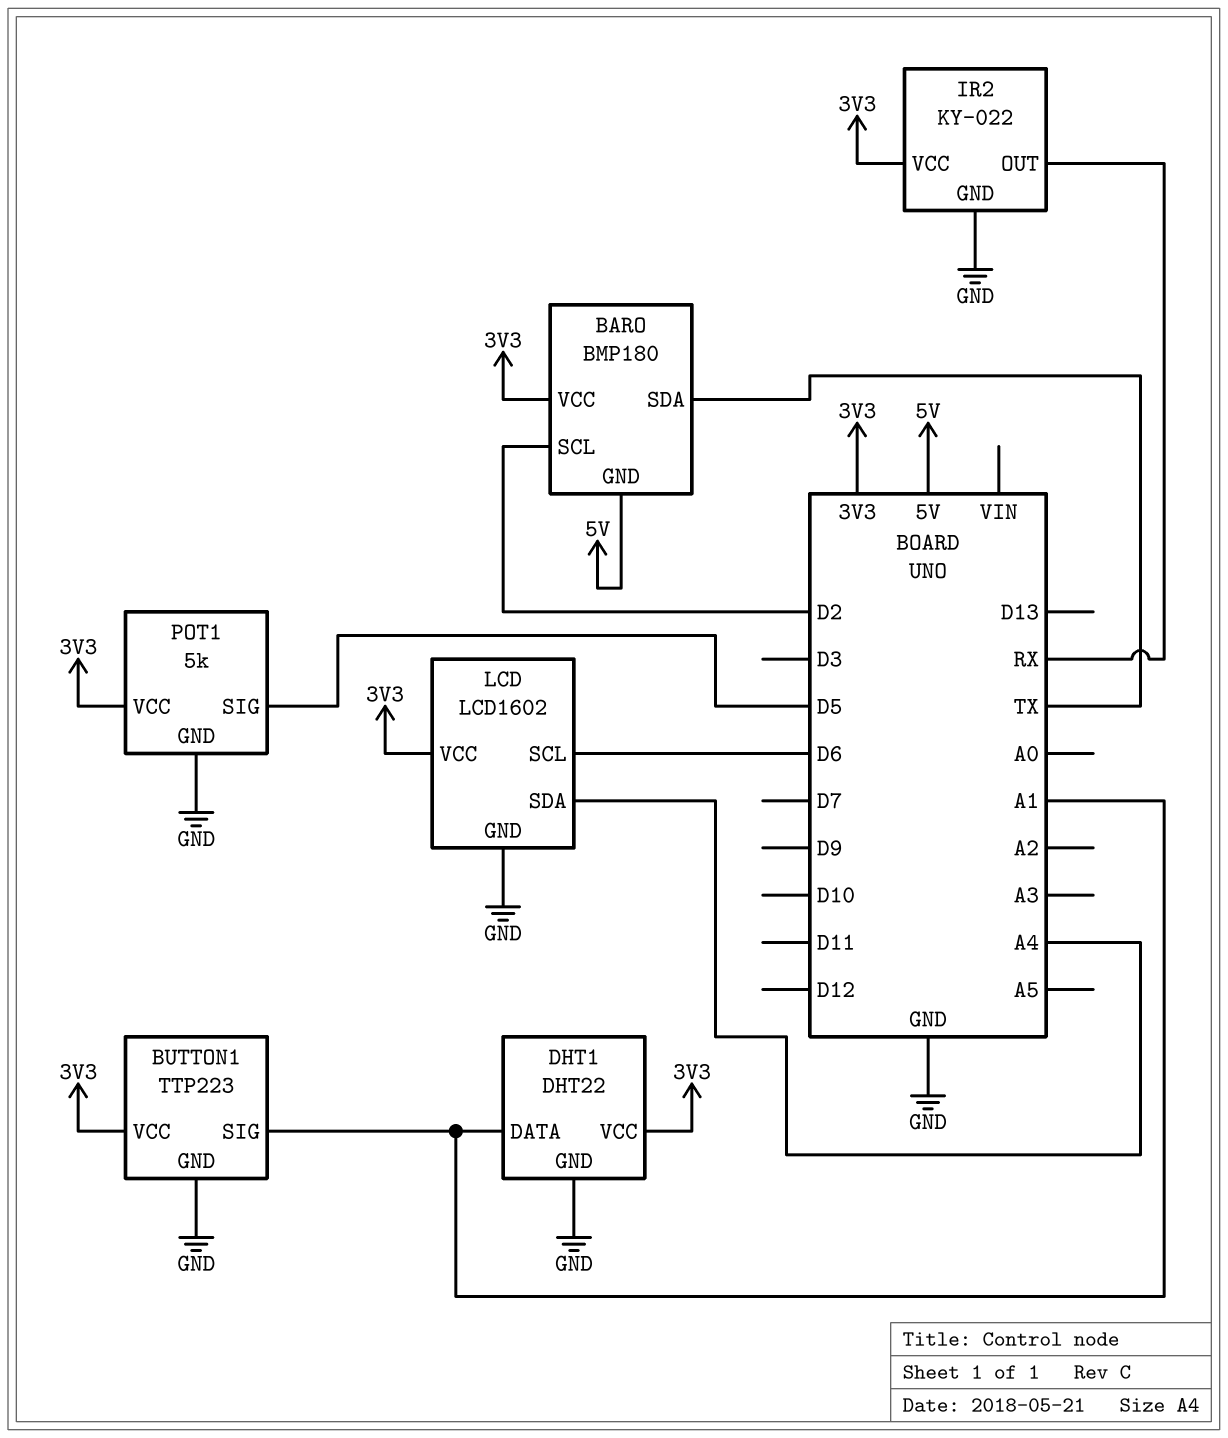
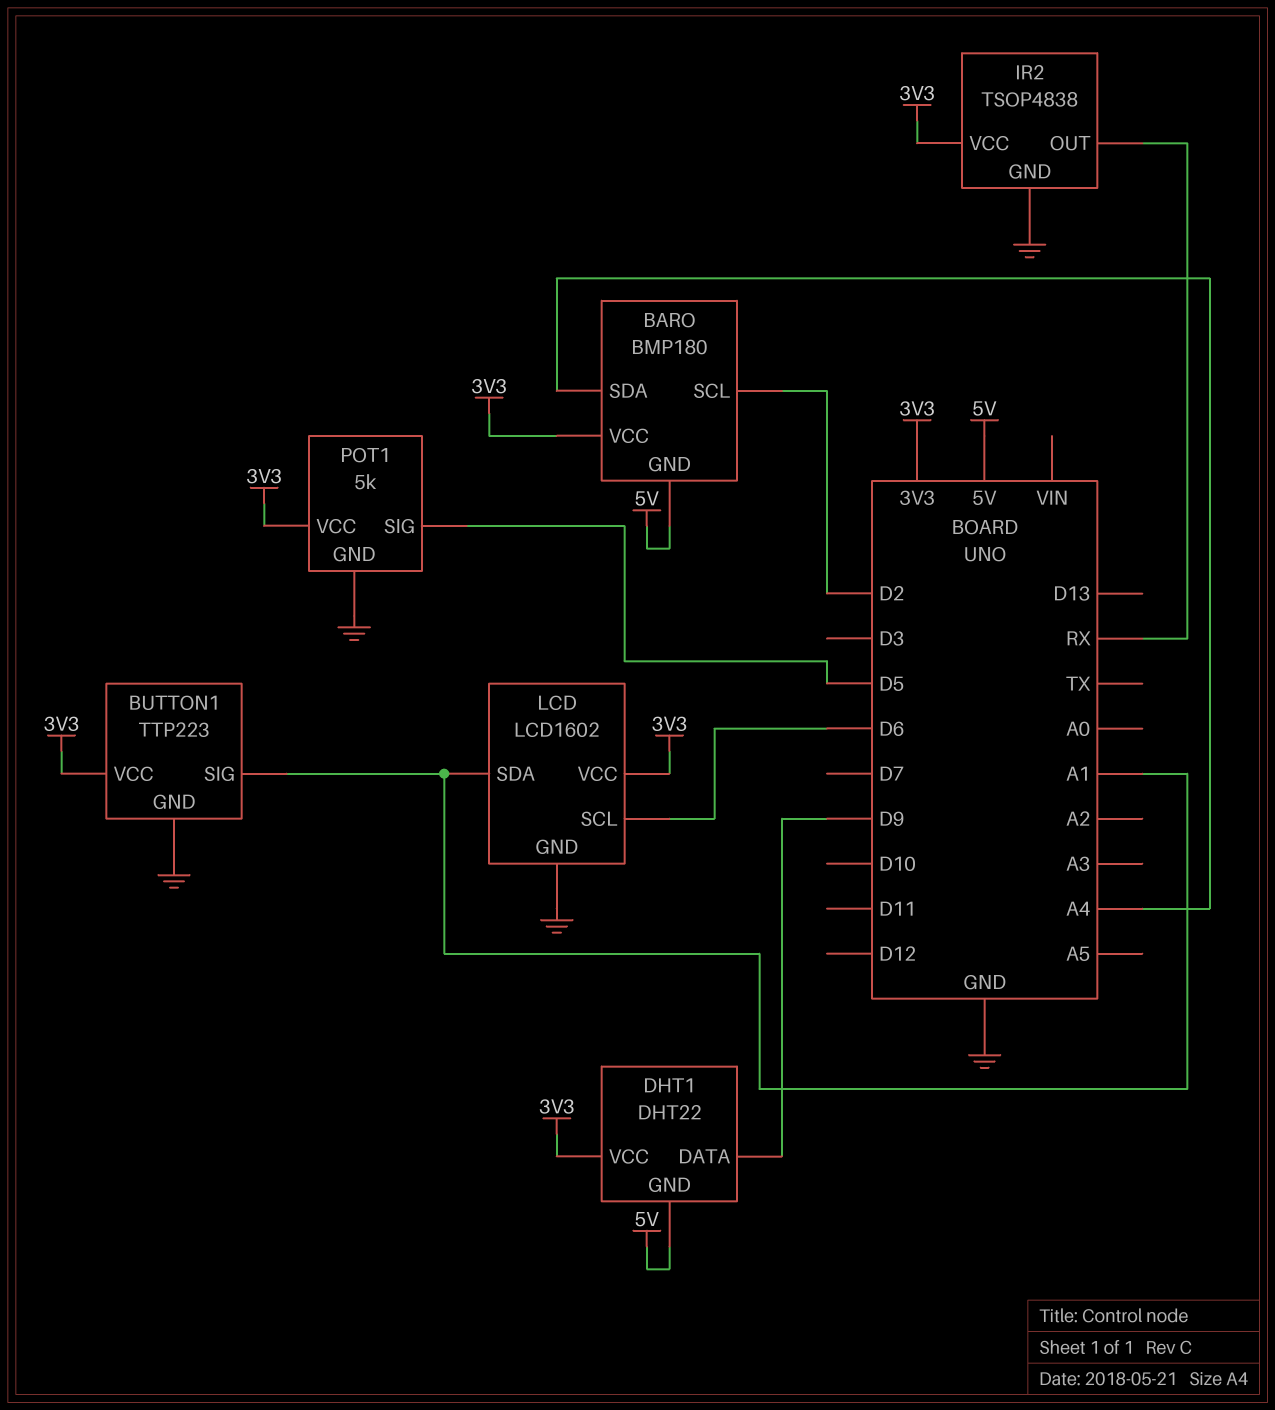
BARO pin SDA: TX -> A4
DHT1 pin DATA: A1 -> D9
DHT1 pin GND: GND -> 5V
IR2: KY-022 -> TSOP4838
LCD pin SDA: A4 -> A1

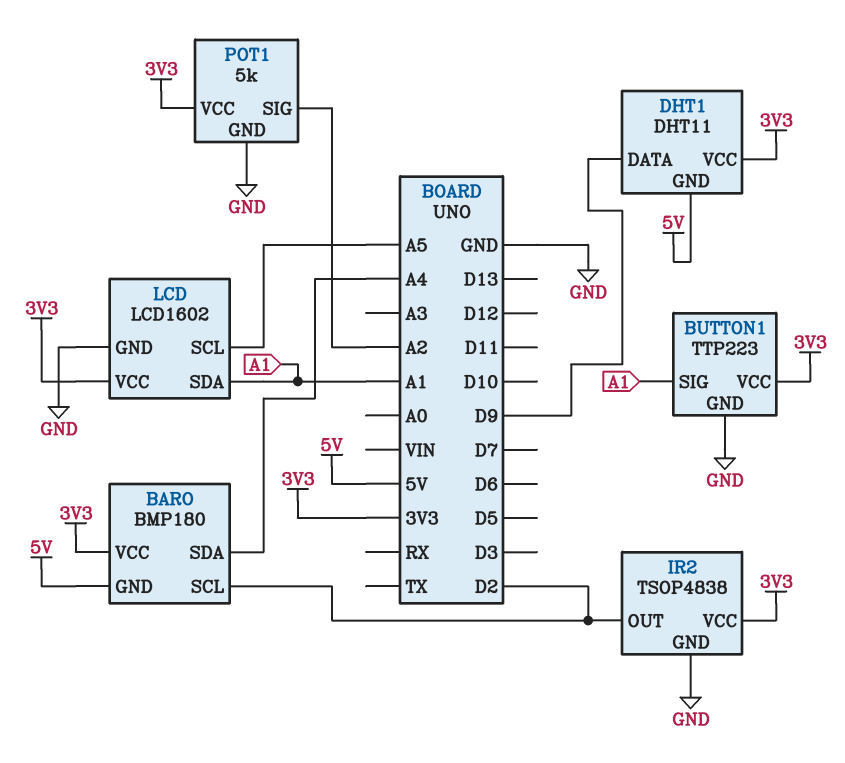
DHT1: DHT22 -> DHT11
IR2 pin OUT: RX -> D2
LCD pin SCL: D6 -> A5
POT1 pin SIG: D5 -> A2

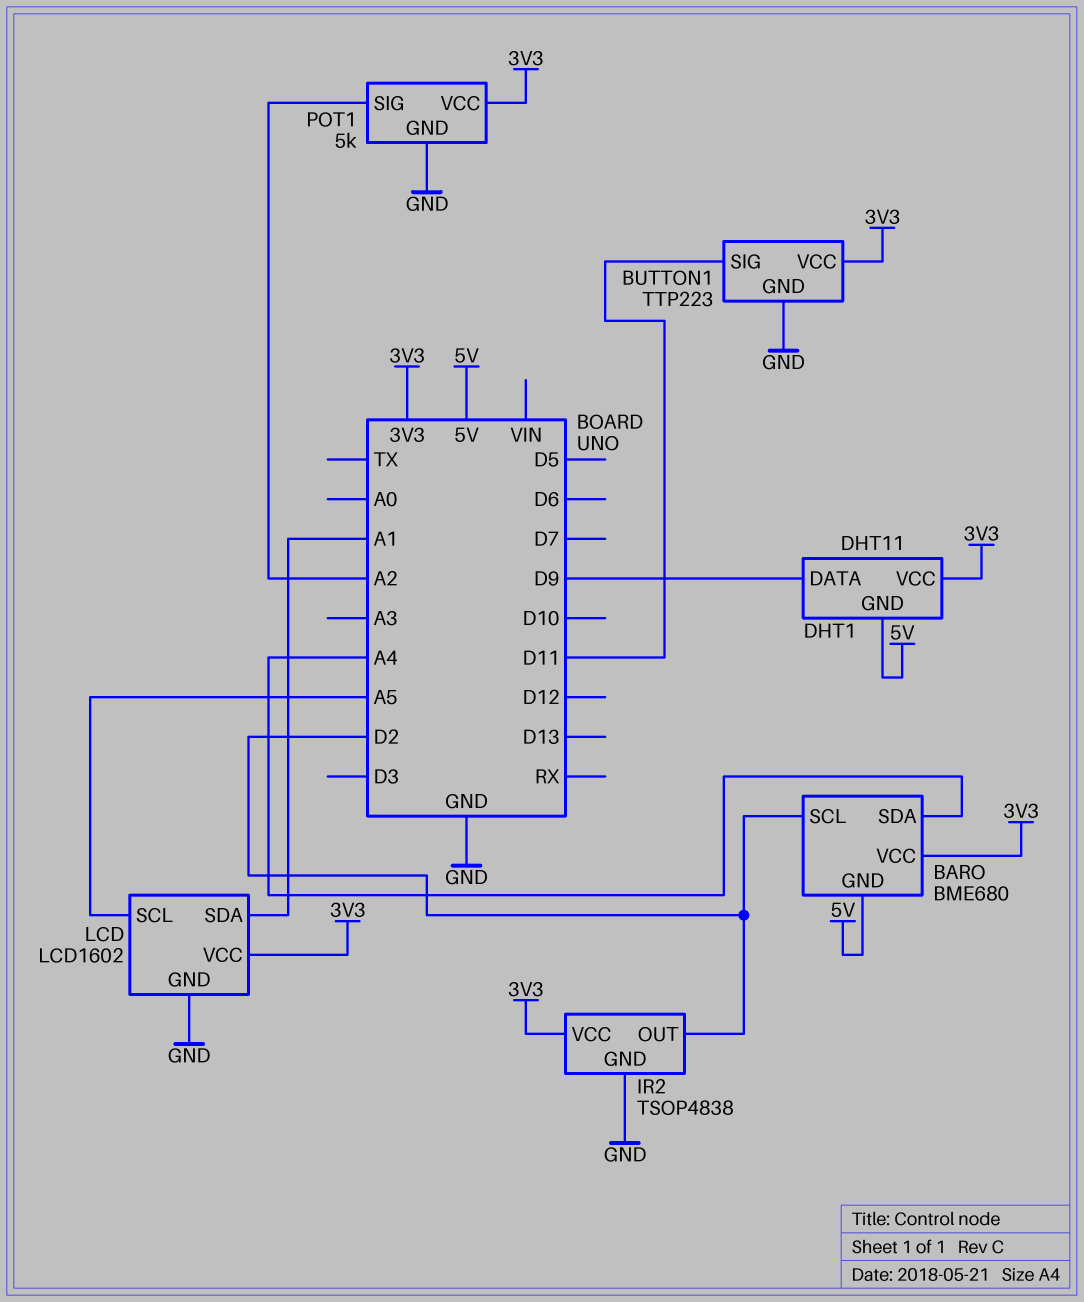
BARO: BMP180 -> BME680
BUTTON1 pin SIG: A1 -> D11

